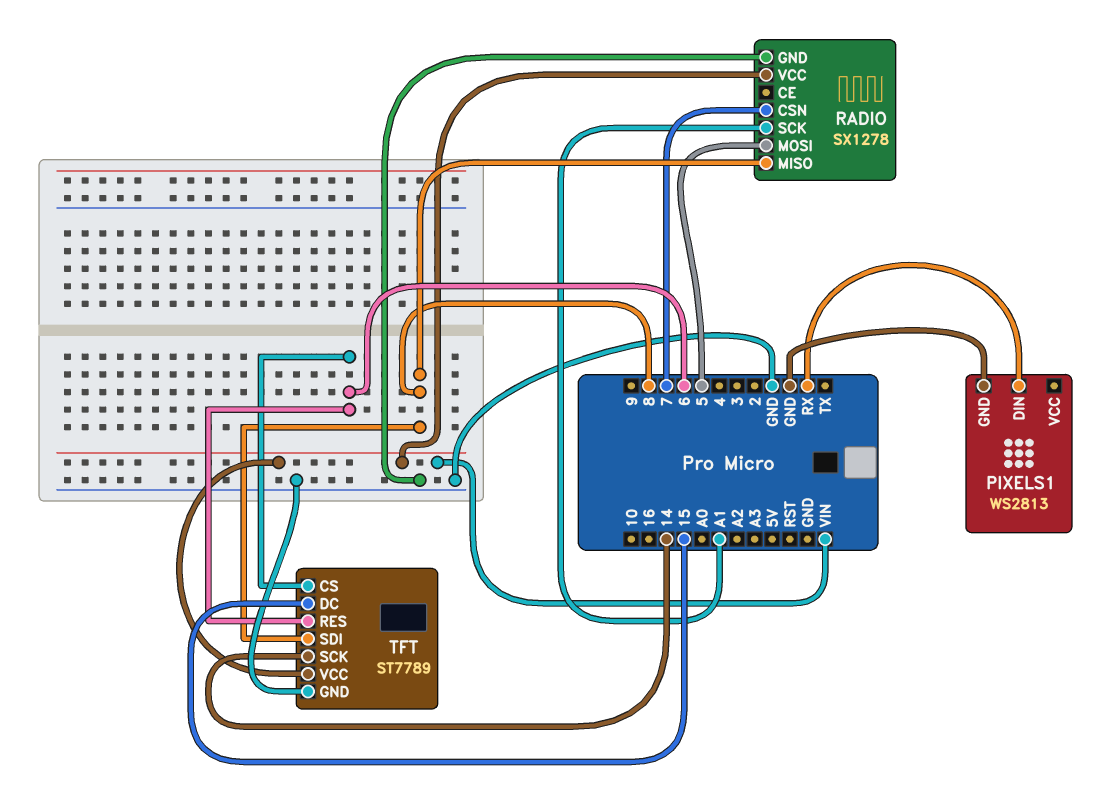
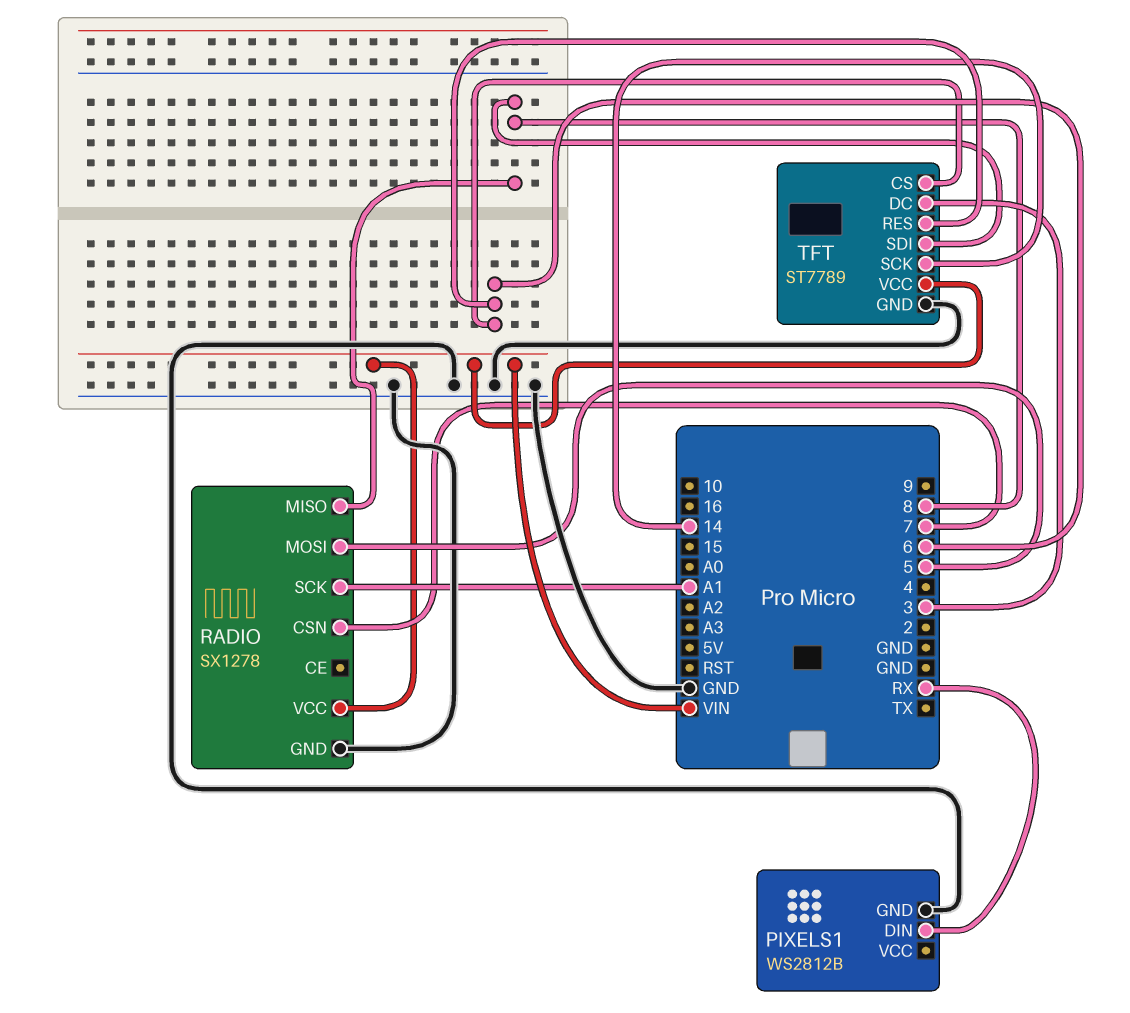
PIXELS1: WS2813 -> WS2812B
TFT pin DC: 15 -> 3

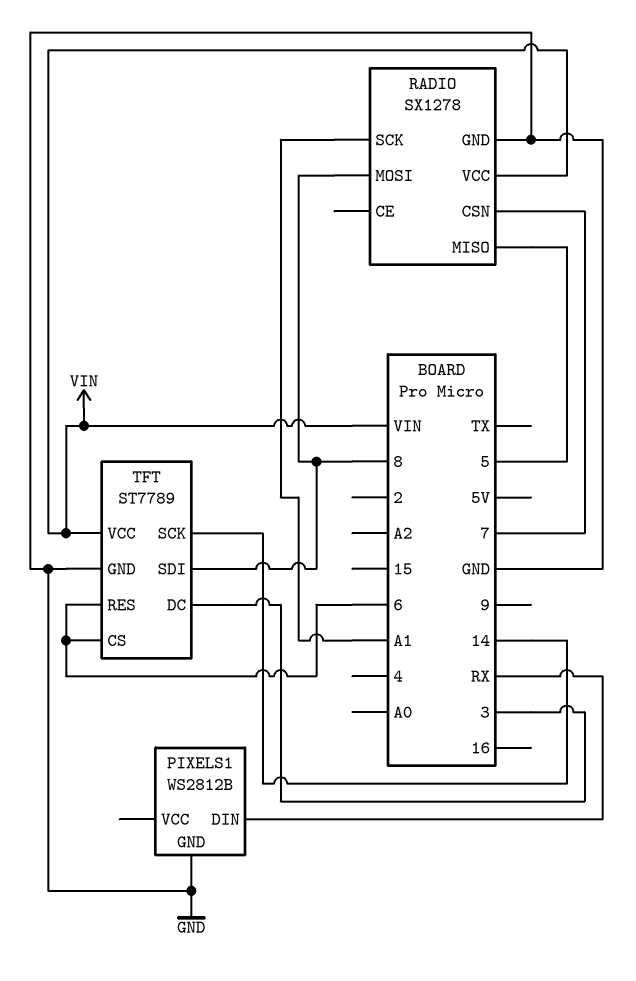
RADIO pin MISO: 8 -> 5
RADIO pin MOSI: 5 -> 8

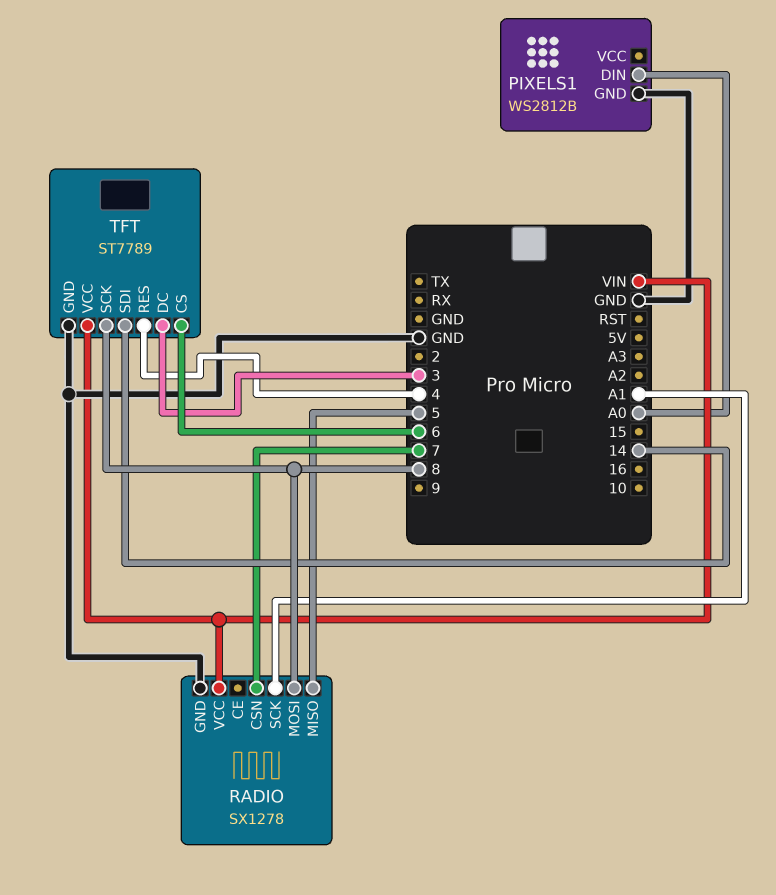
PIXELS1 pin DIN: RX -> A0
TFT pin RES: 6 -> 4
TFT pin SCK: 14 -> 8
TFT pin SDI: 8 -> 14

